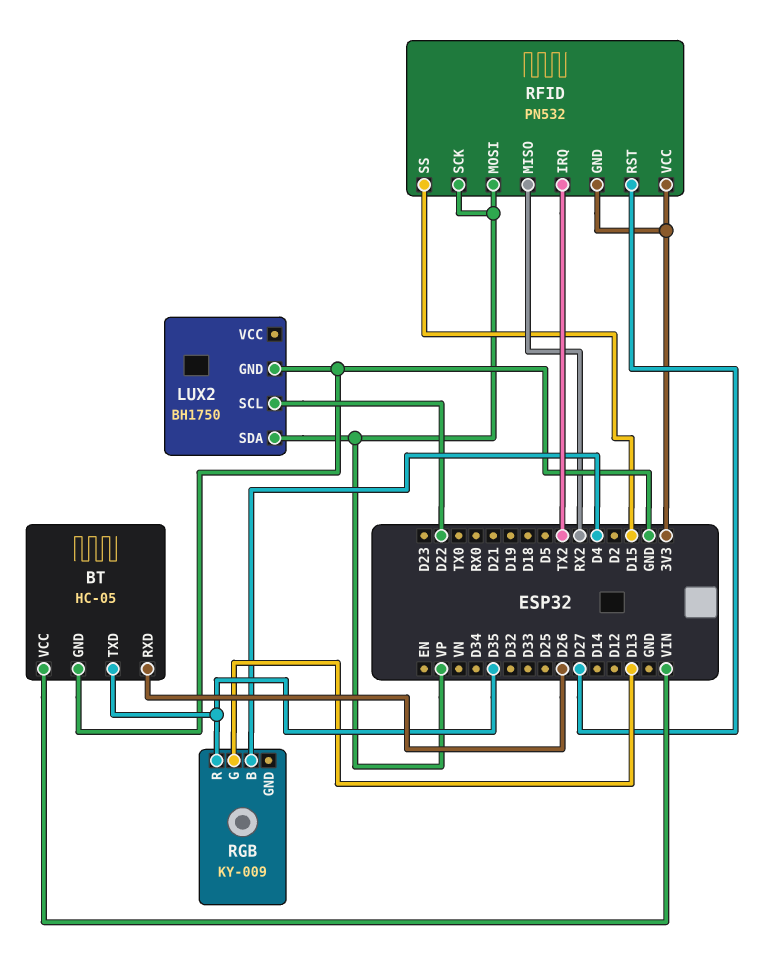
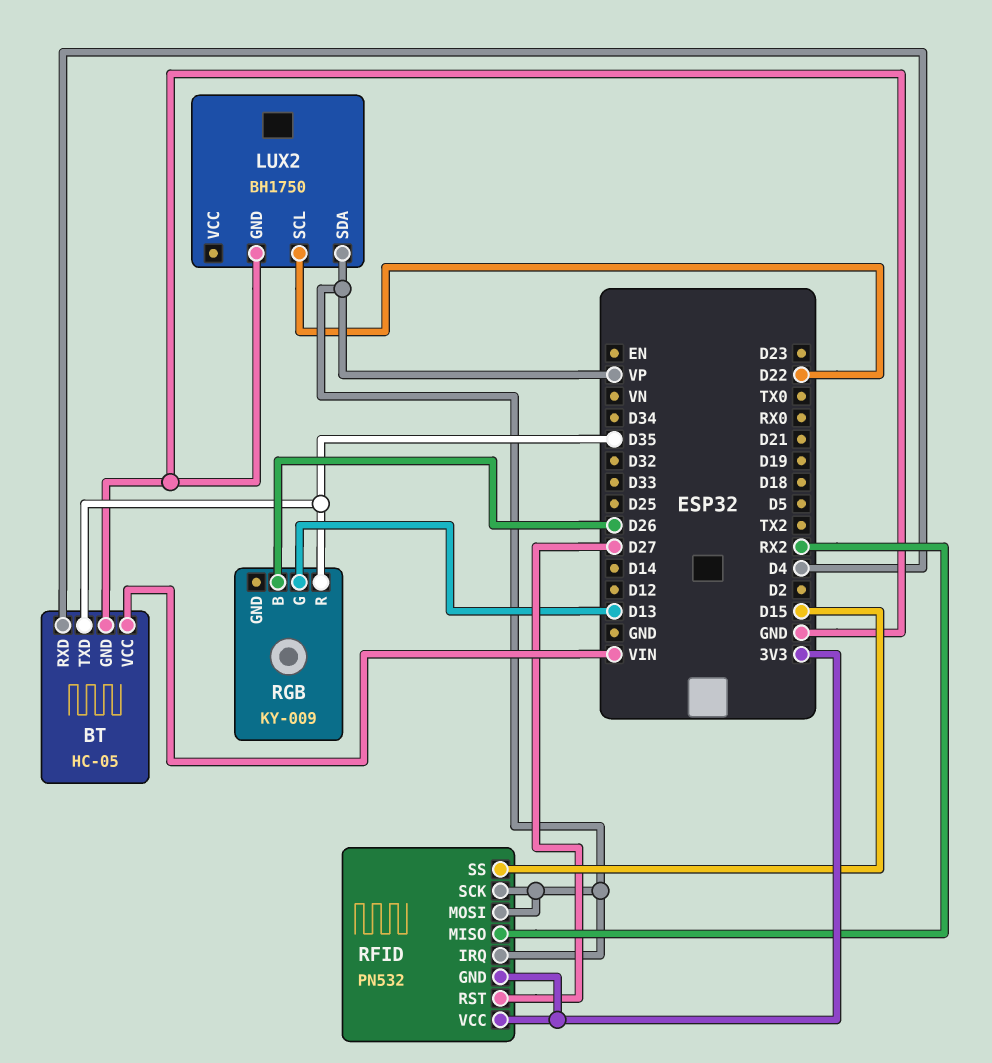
BT pin RXD: D26 -> D4
RFID pin IRQ: TX2 -> VP
RGB pin B: D4 -> D26

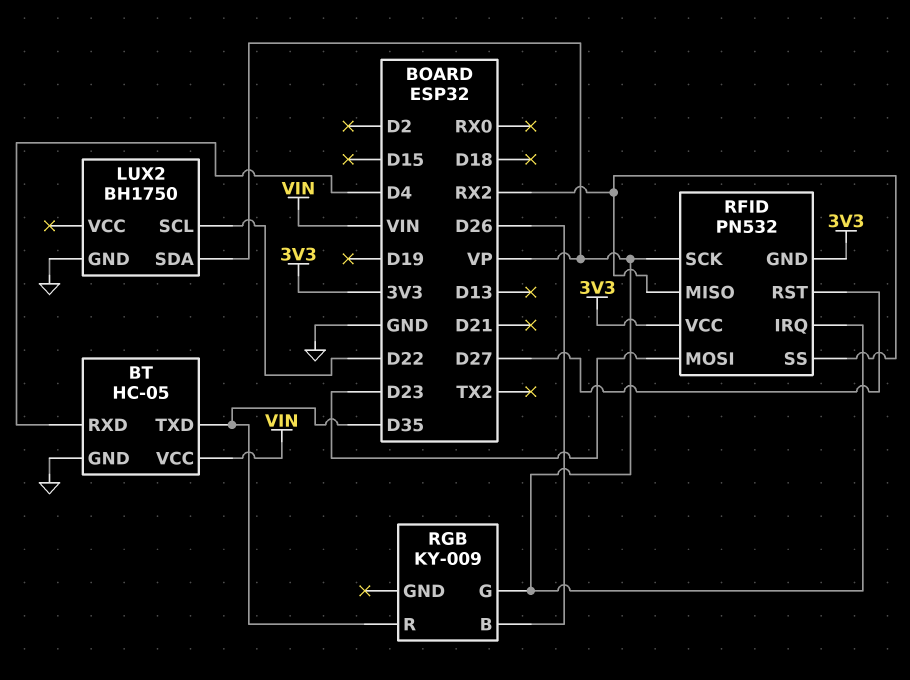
RFID pin MOSI: VP -> D23
RFID pin SS: D15 -> RX2
RGB pin G: D13 -> VP

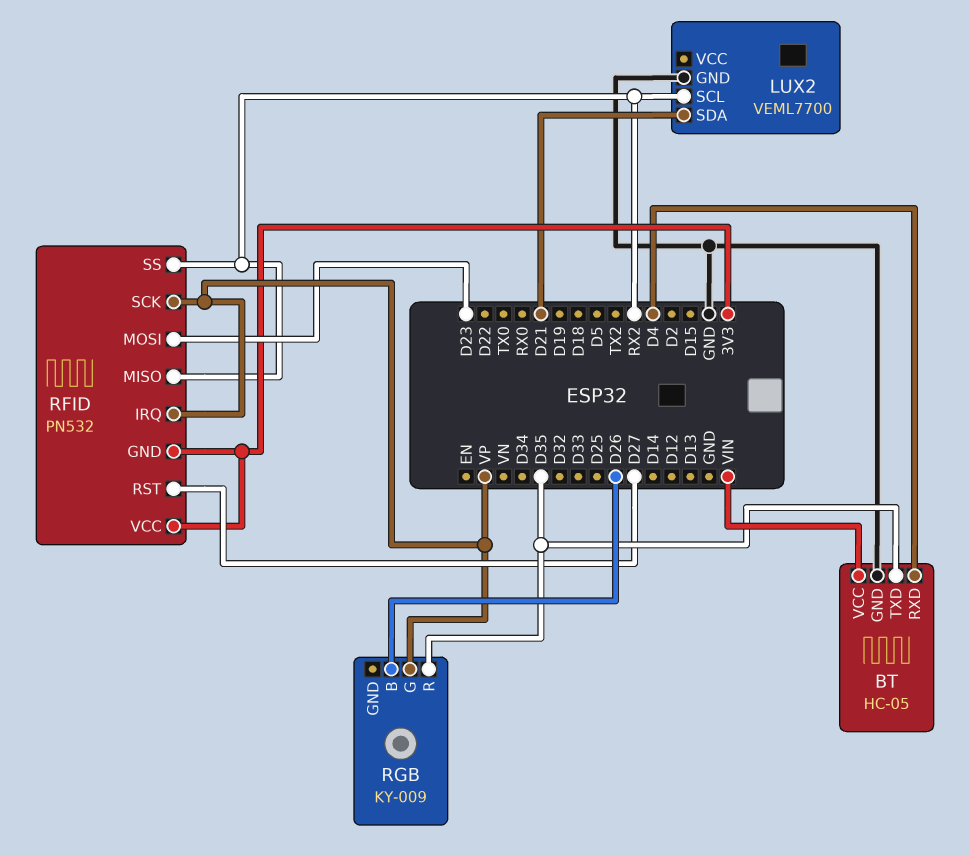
LUX2: BH1750 -> VEML7700
LUX2 pin SCL: D22 -> RX2
LUX2 pin SDA: VP -> D21

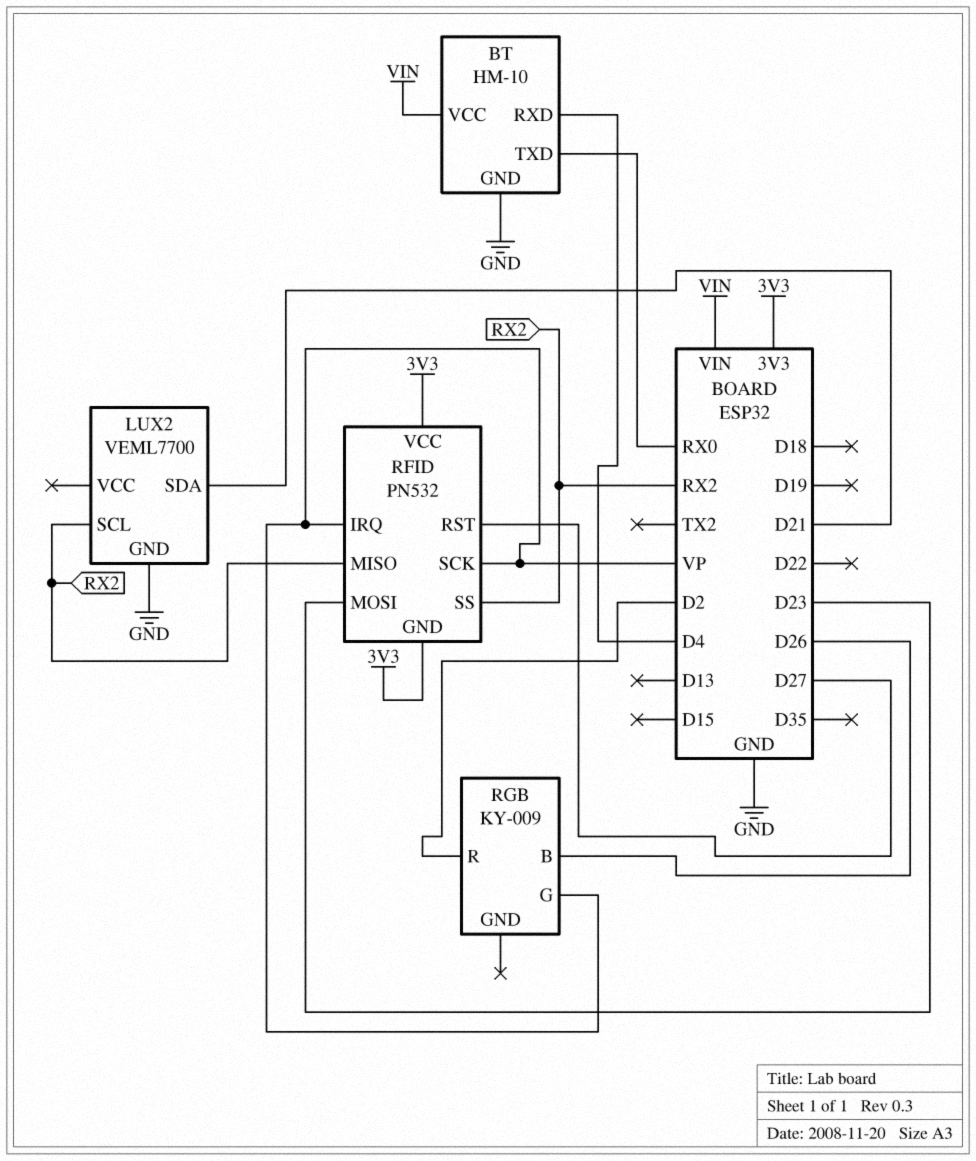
BT: HC-05 -> HM-10
BT pin TXD: D35 -> RX0
RGB pin R: D35 -> D2

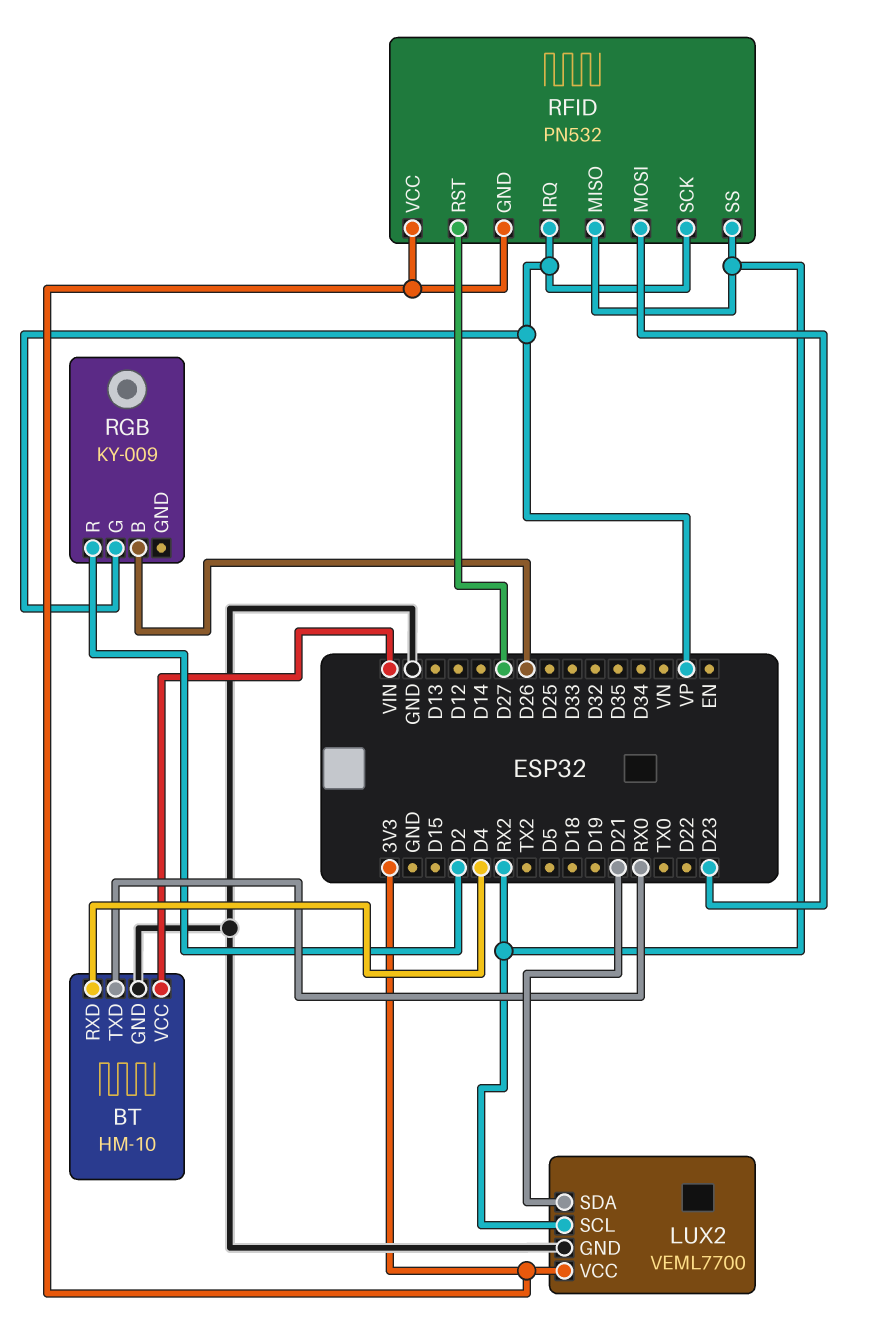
LUX2 pin VCC: none -> 3V3

